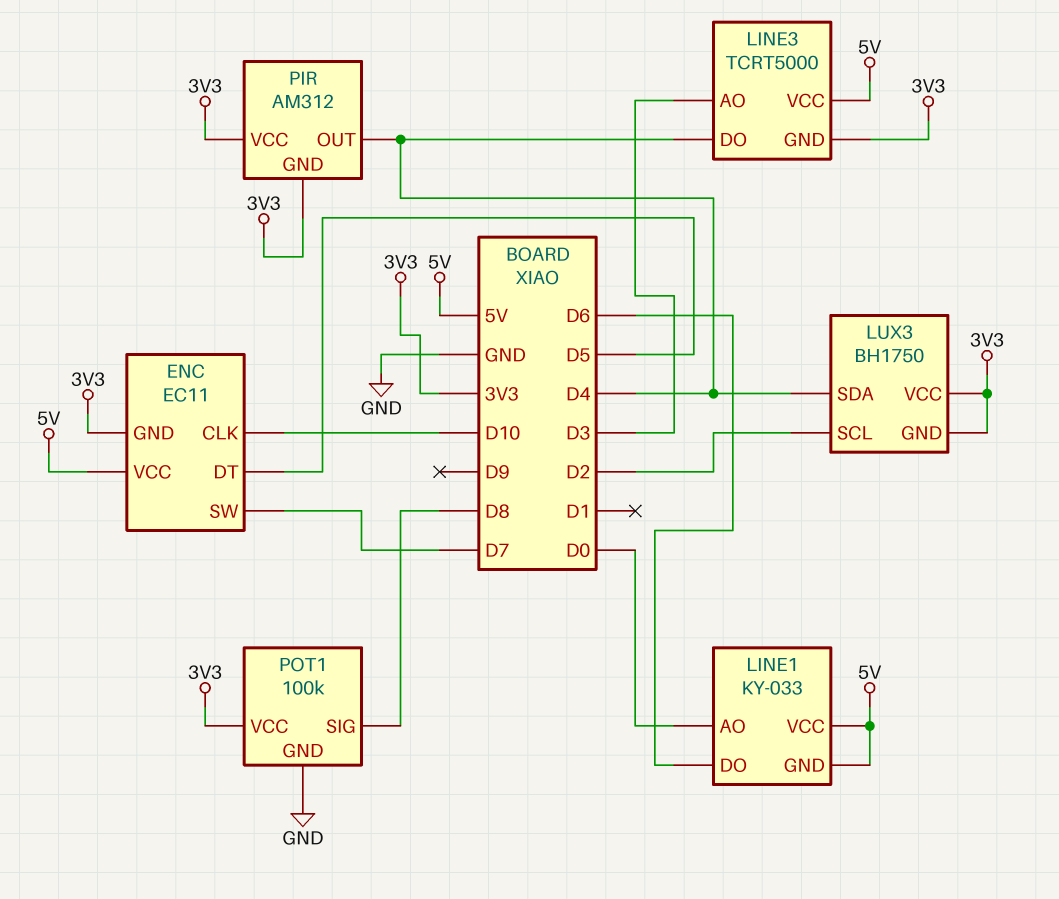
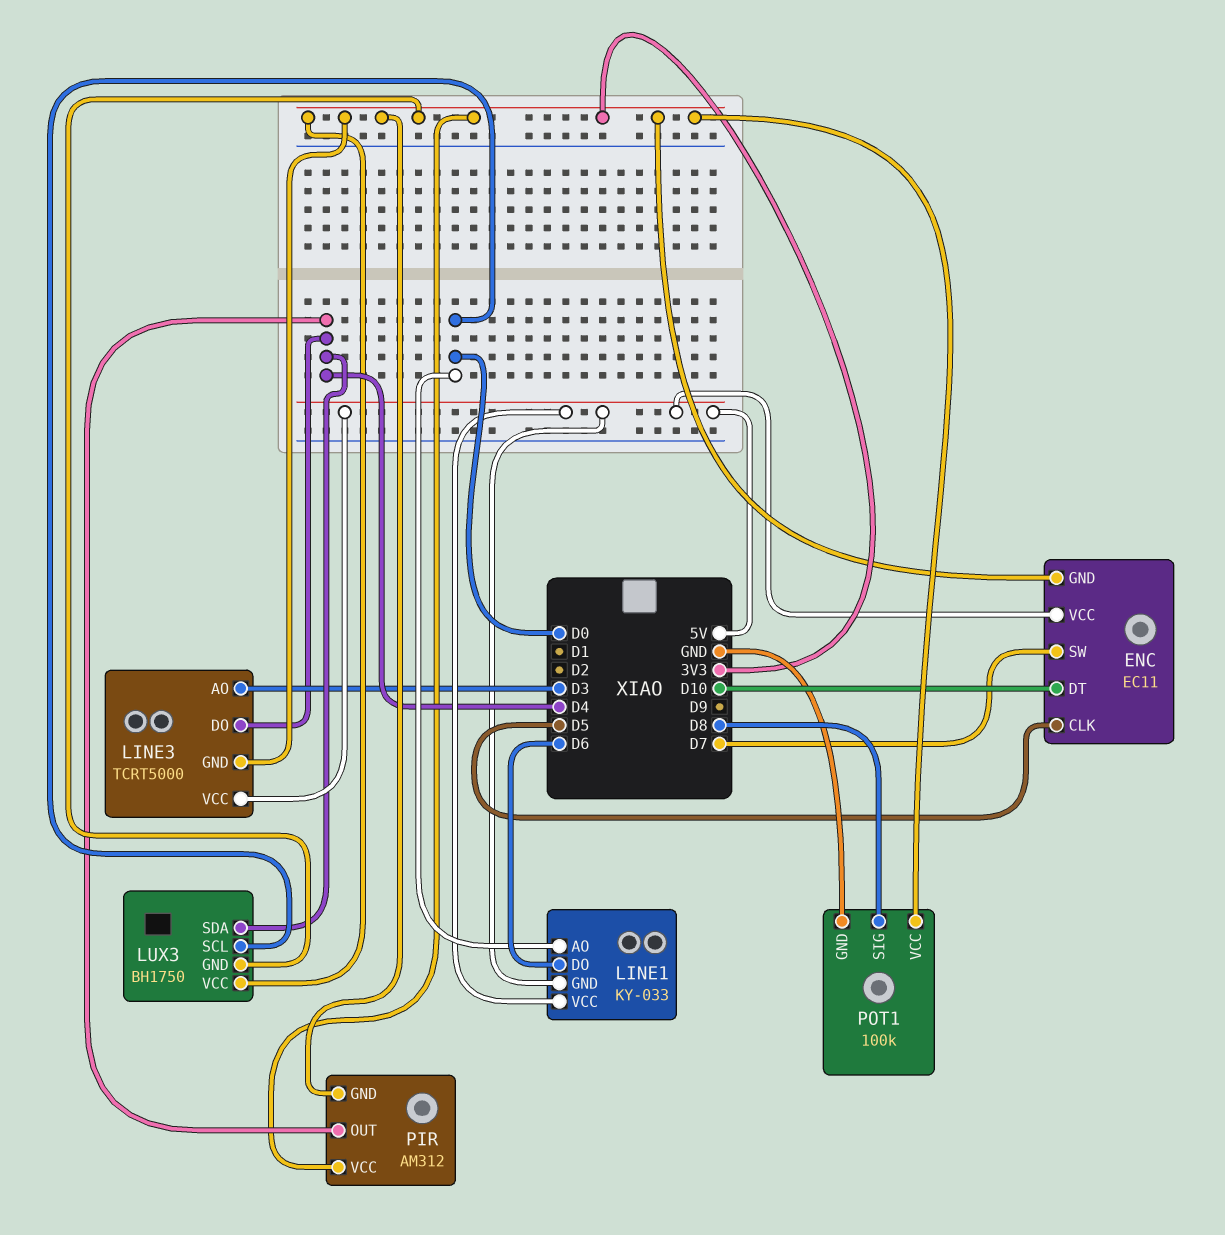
ENC pin CLK: D10 -> D5
ENC pin DT: D5 -> D10
LUX3 pin SCL: D2 -> D0

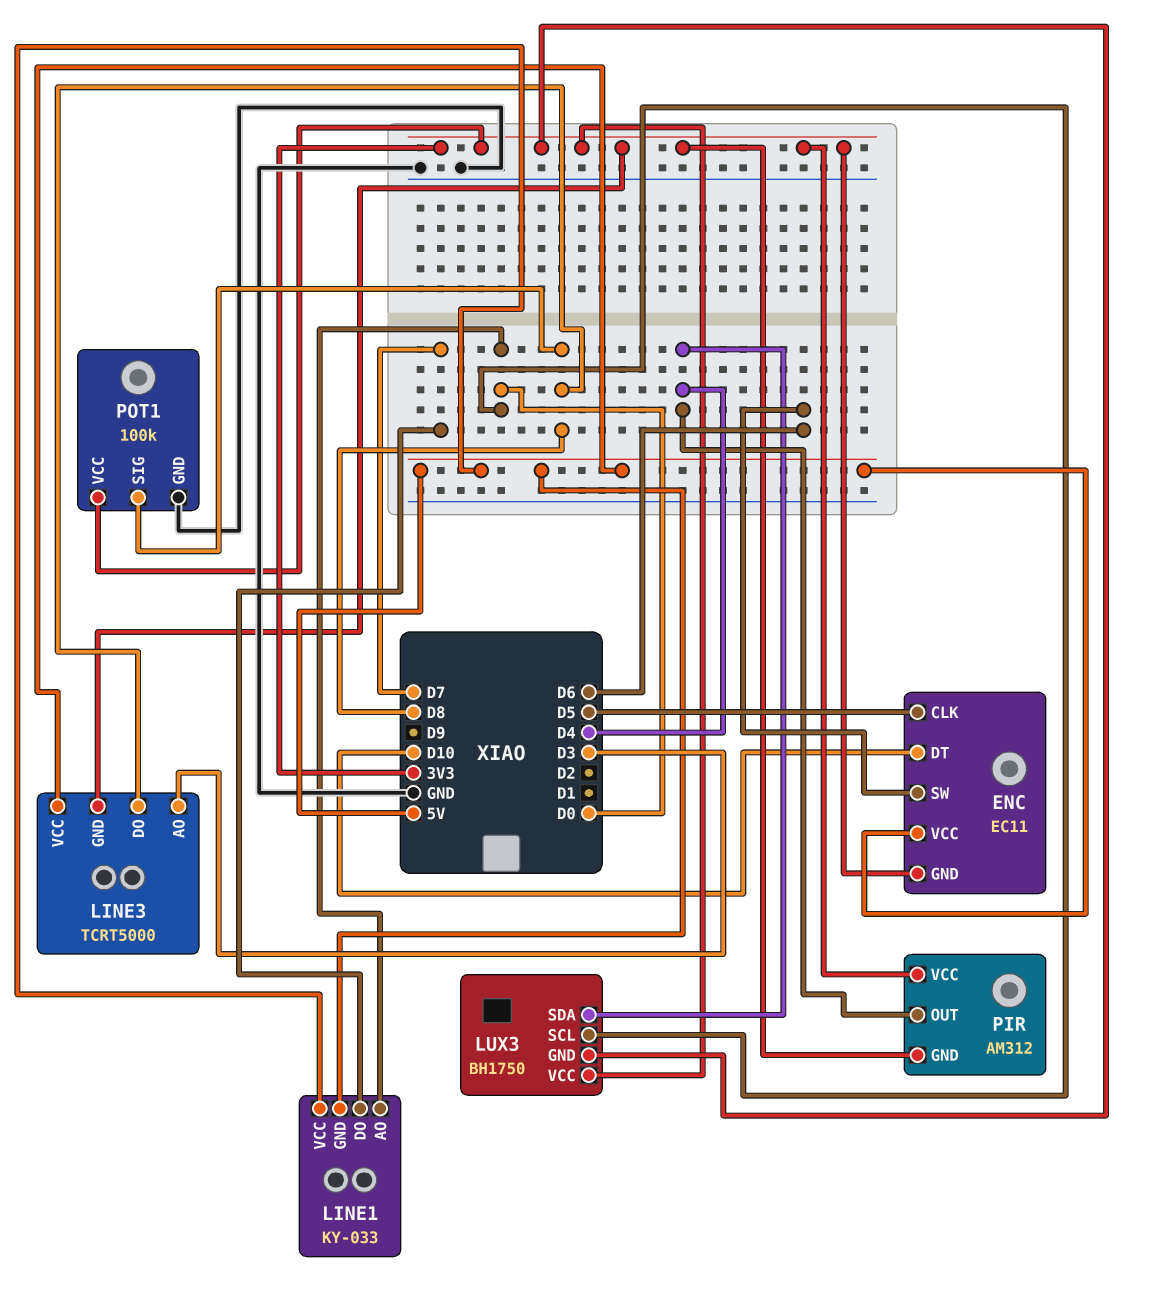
ENC pin SW: D7 -> D6
LINE1 pin DO: D6 -> D7
LINE3 pin DO: D4 -> D8

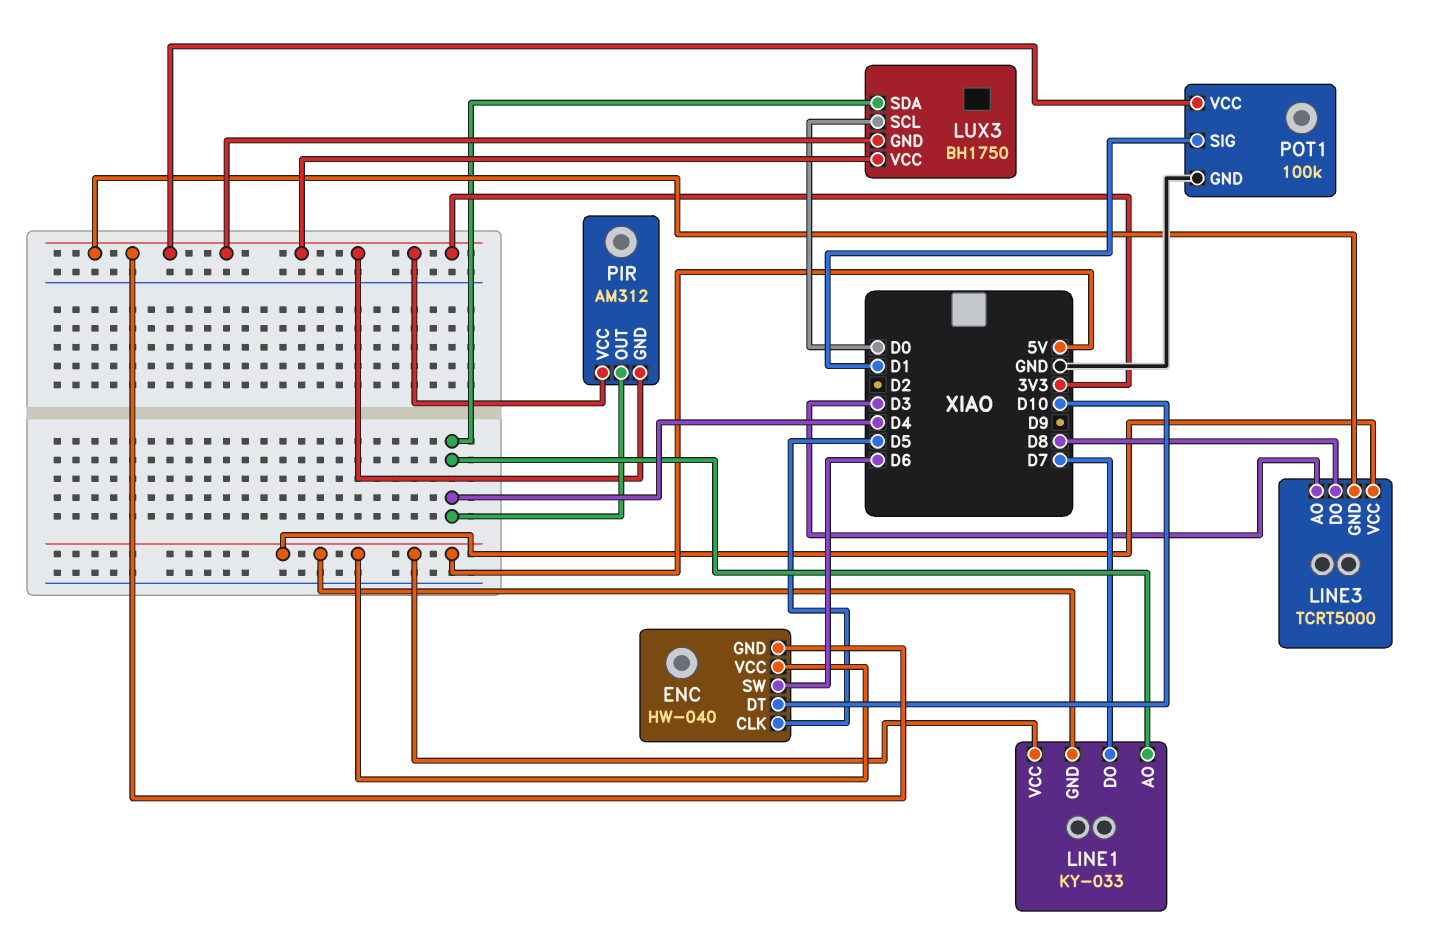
ENC: EC11 -> HW-040
LINE1 pin AO: D0 -> D4
POT1 pin SIG: D8 -> D1

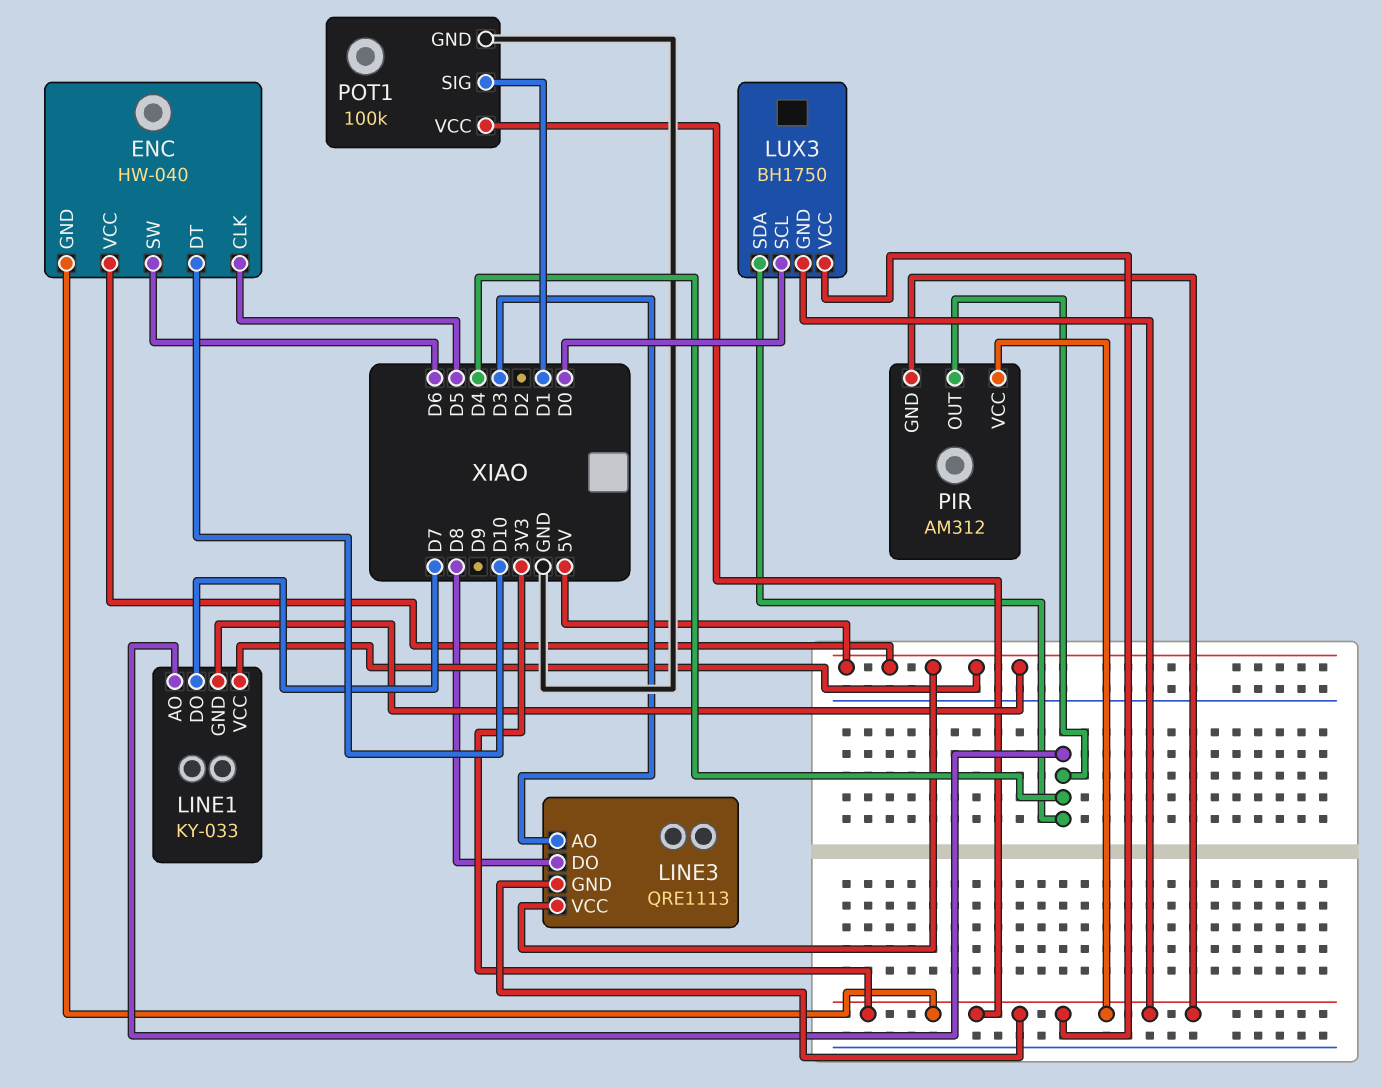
LINE3: TCRT5000 -> QRE1113

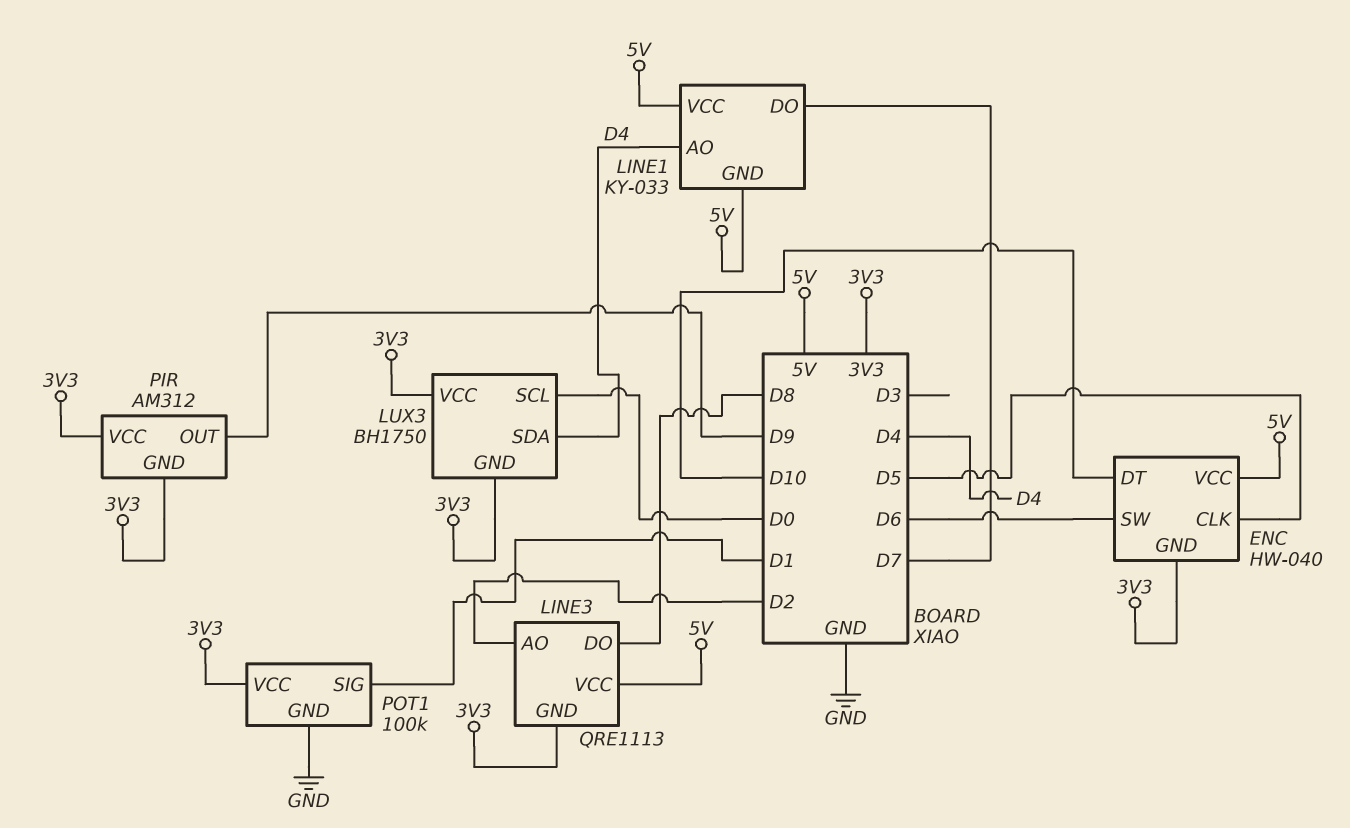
LINE3 pin AO: D3 -> D2
PIR pin OUT: D4 -> D9

